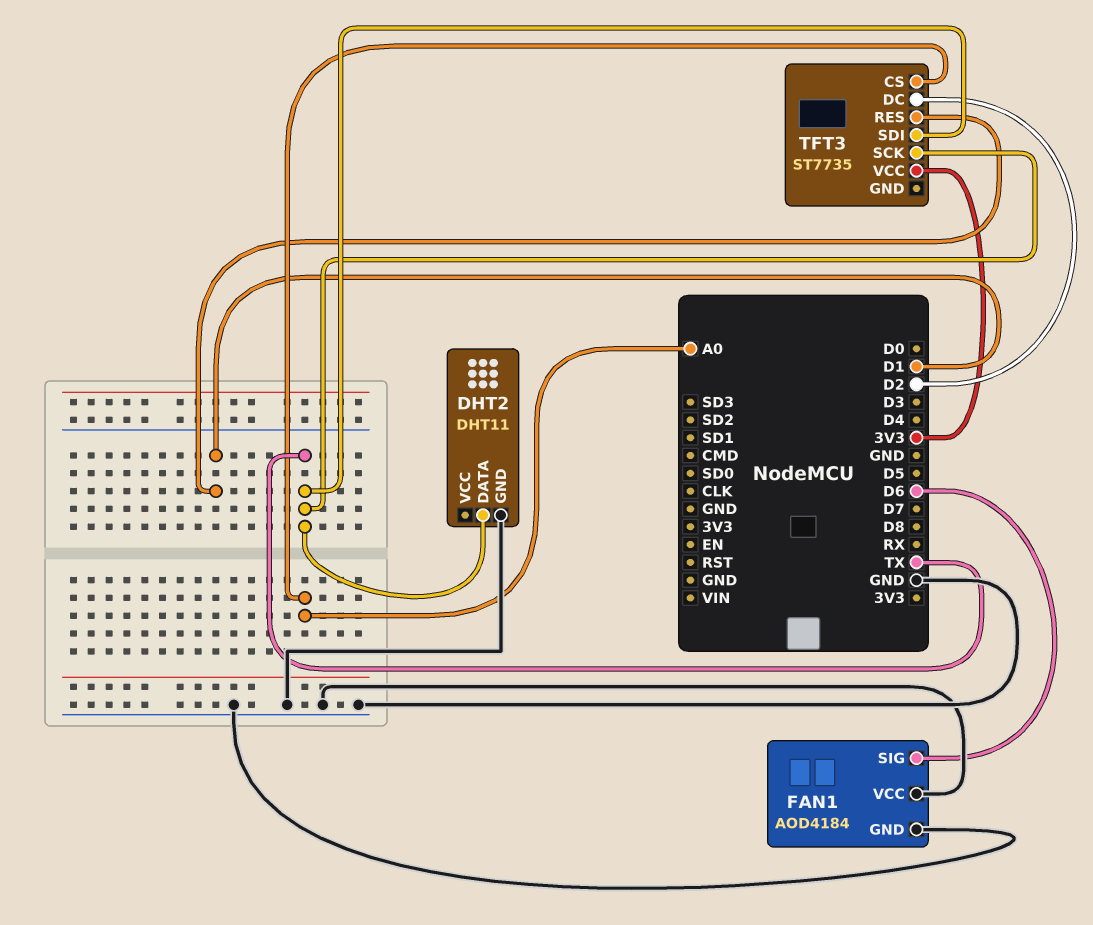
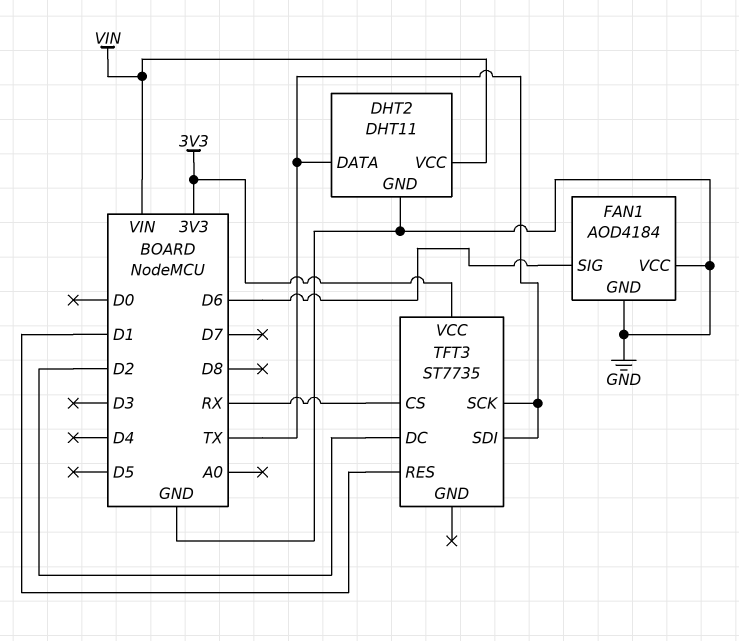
DHT2 pin VCC: none -> VIN
TFT3 pin CS: A0 -> RX

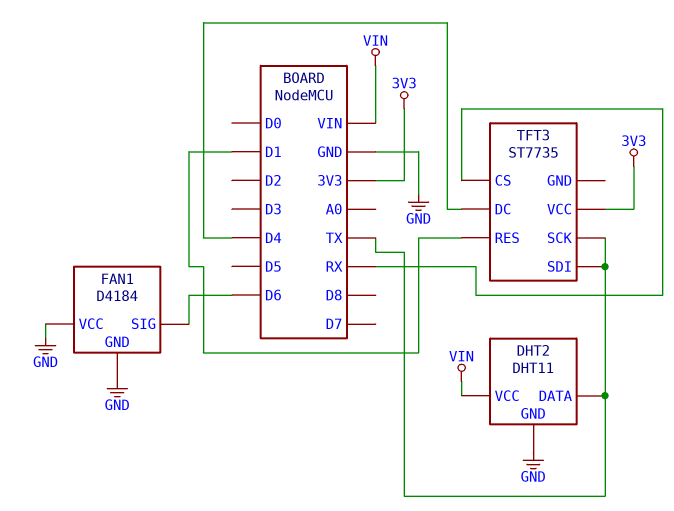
FAN1: AOD4184 -> D4184
TFT3 pin DC: D2 -> D4

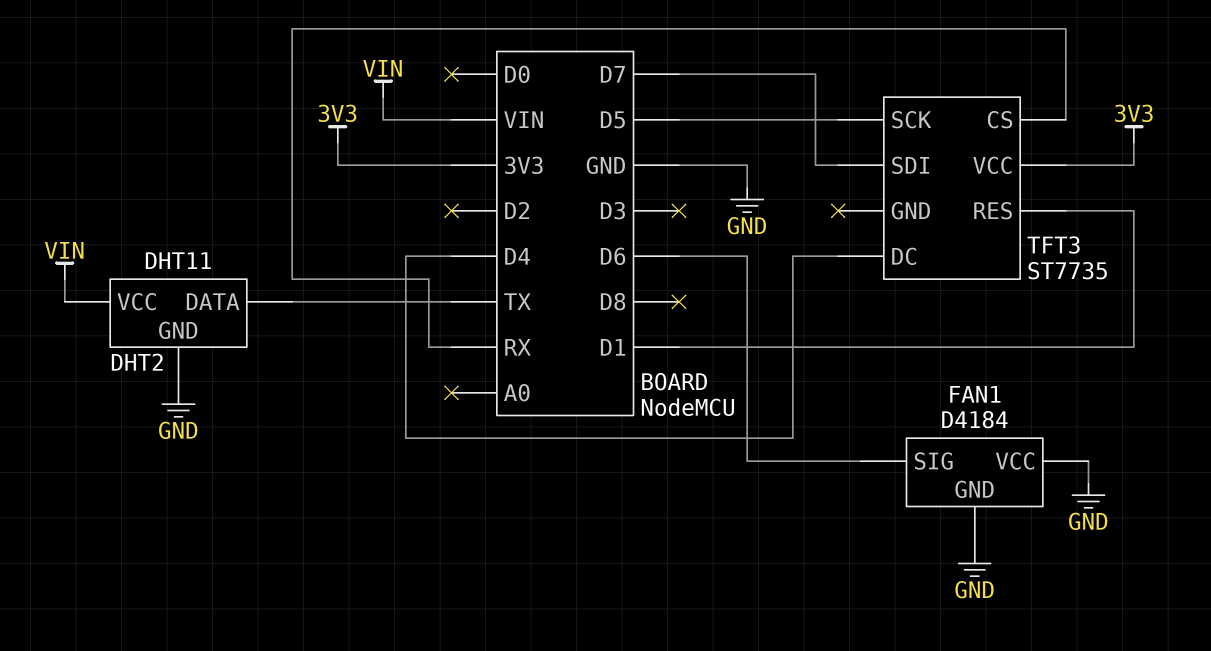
TFT3 pin SCK: TX -> D5
TFT3 pin SDI: TX -> D7

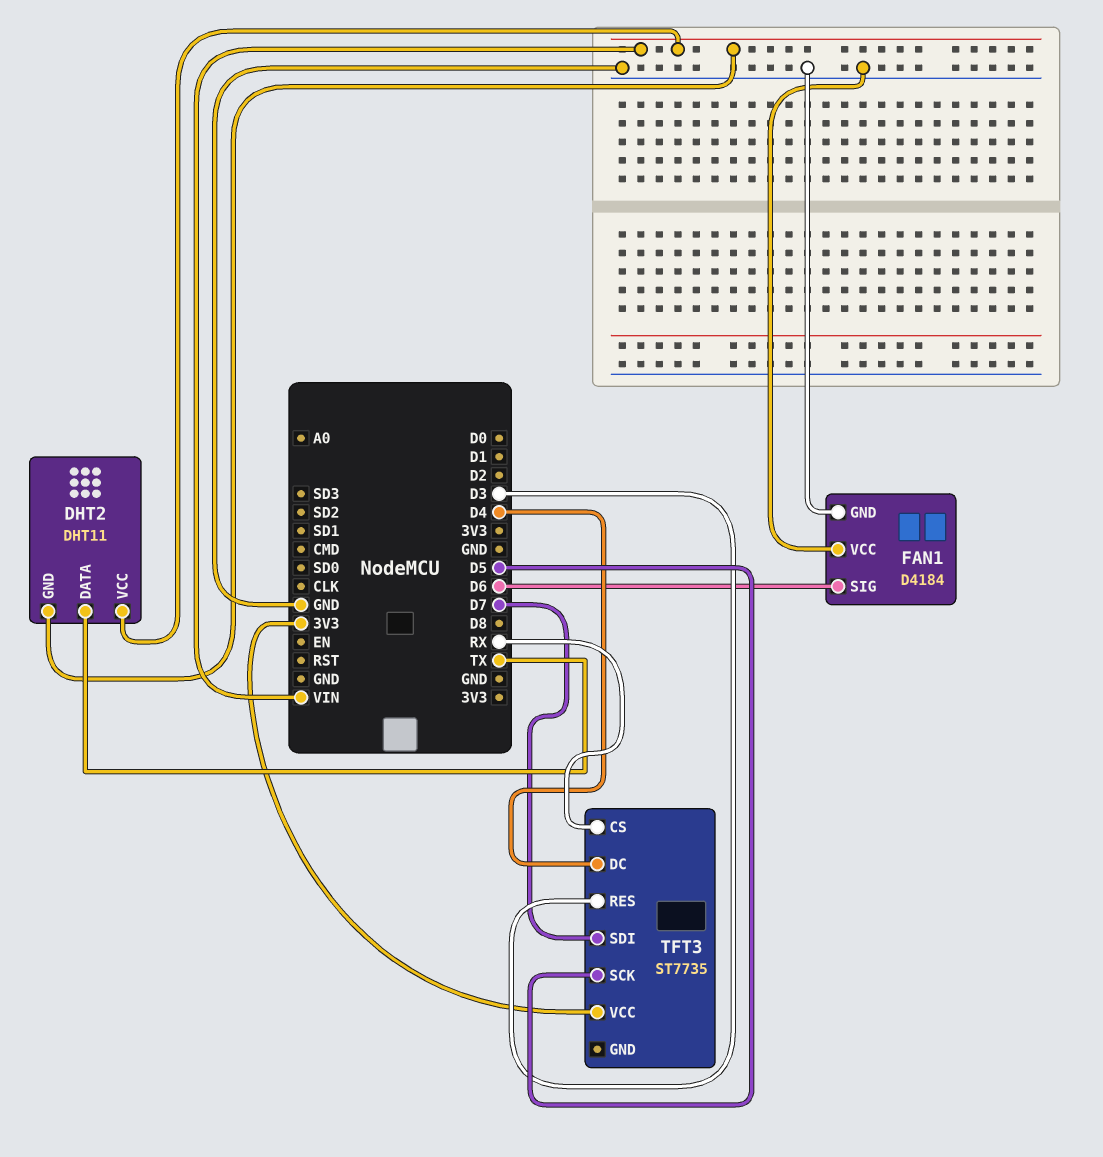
DHT2 pin GND: GND -> VIN
TFT3 pin RES: D1 -> D3

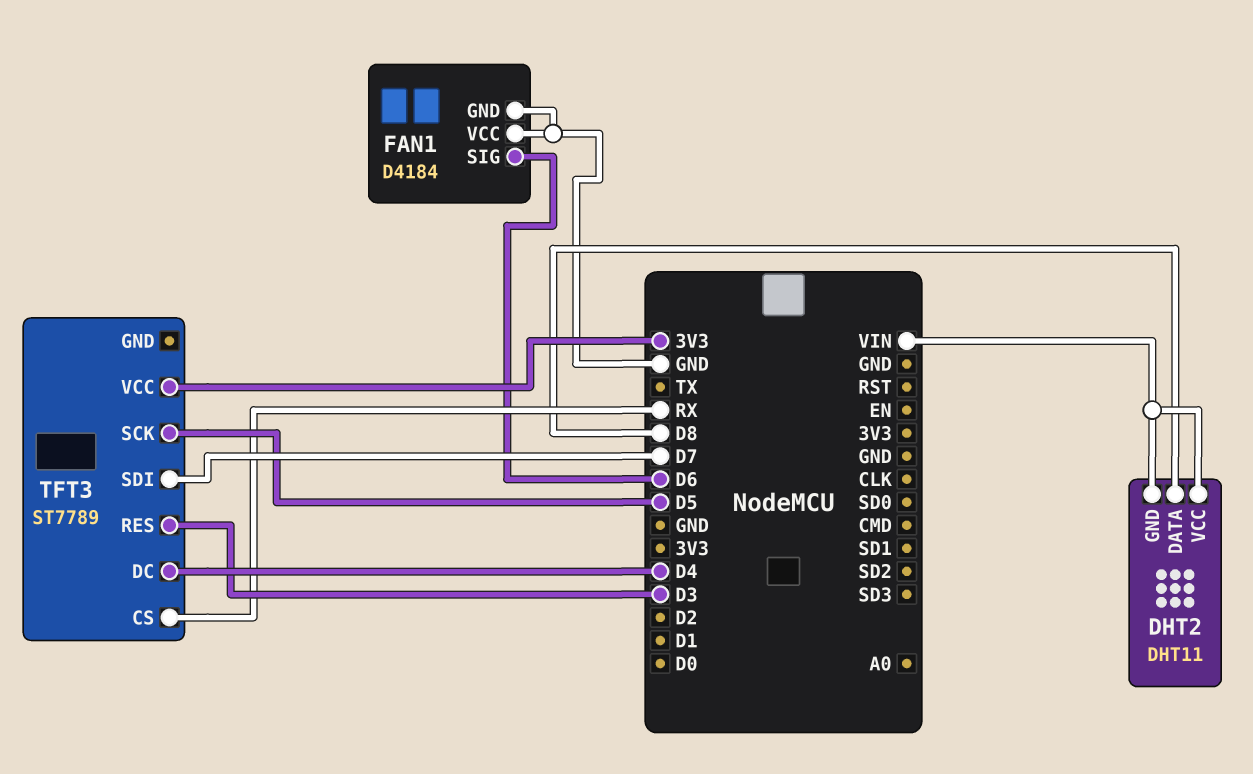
DHT2 pin DATA: TX -> D8
TFT3: ST7735 -> ST7789

